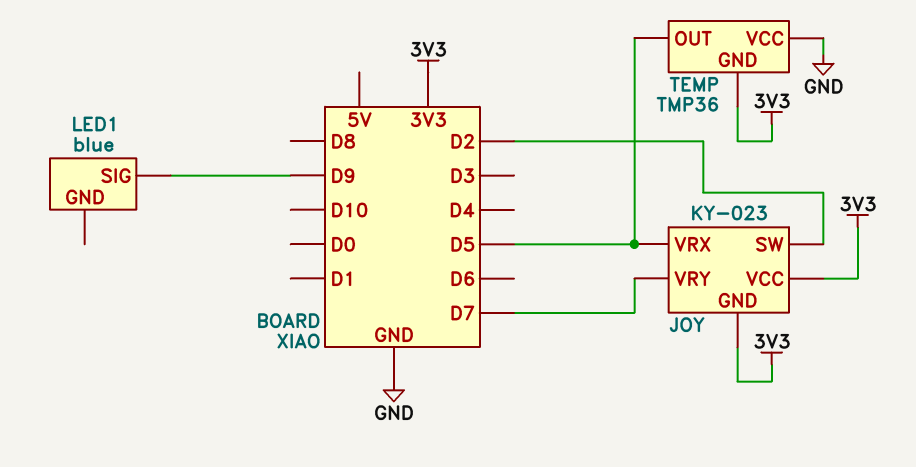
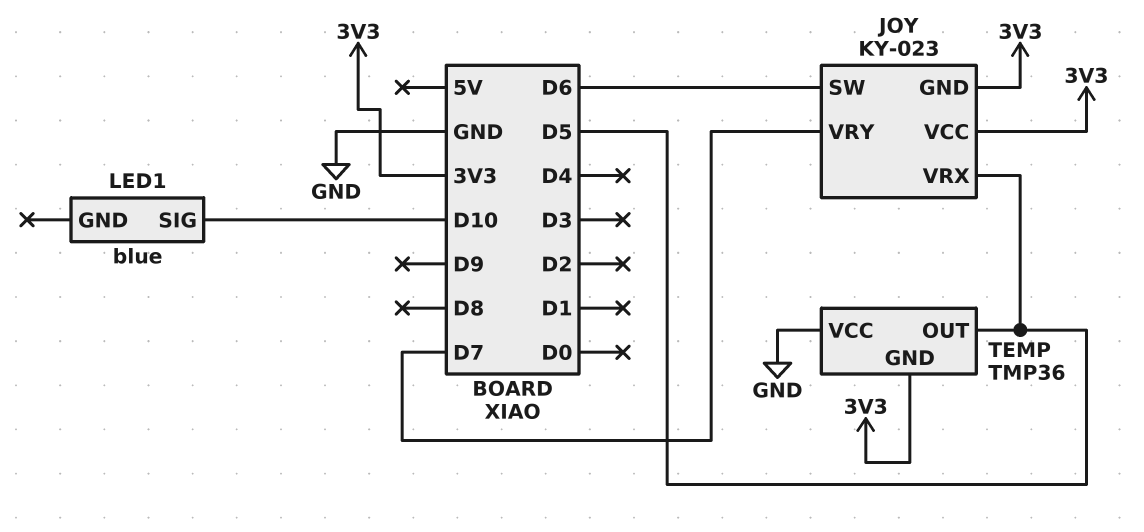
JOY pin SW: D2 -> D6
LED1 pin SIG: D9 -> D10

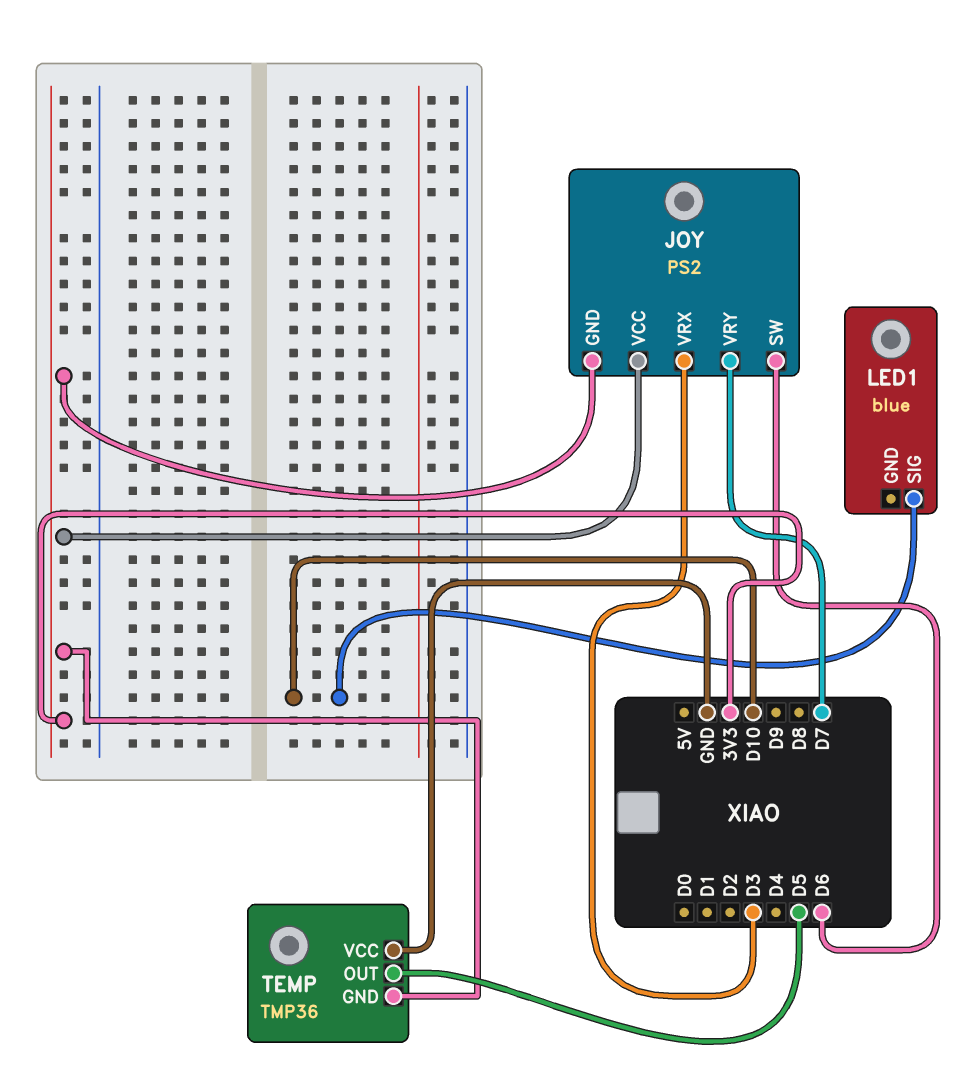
JOY: KY-023 -> PS2
JOY pin VRX: D5 -> D3

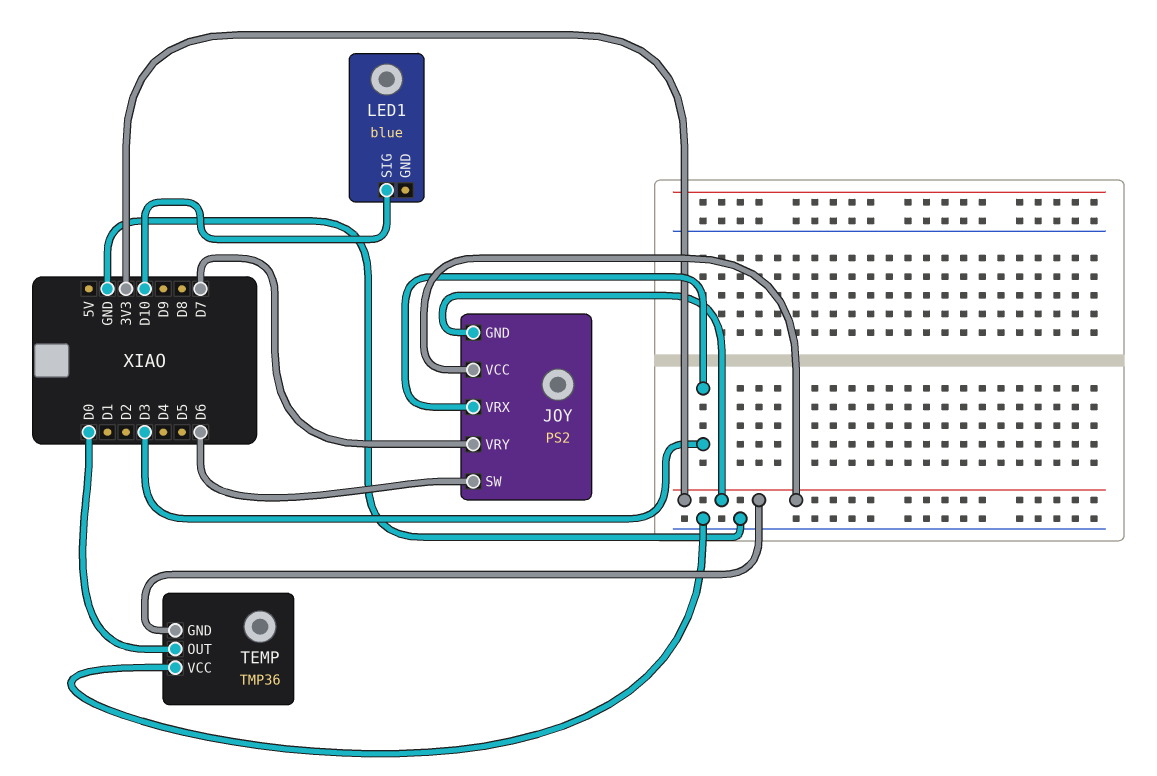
TEMP pin OUT: D5 -> D0

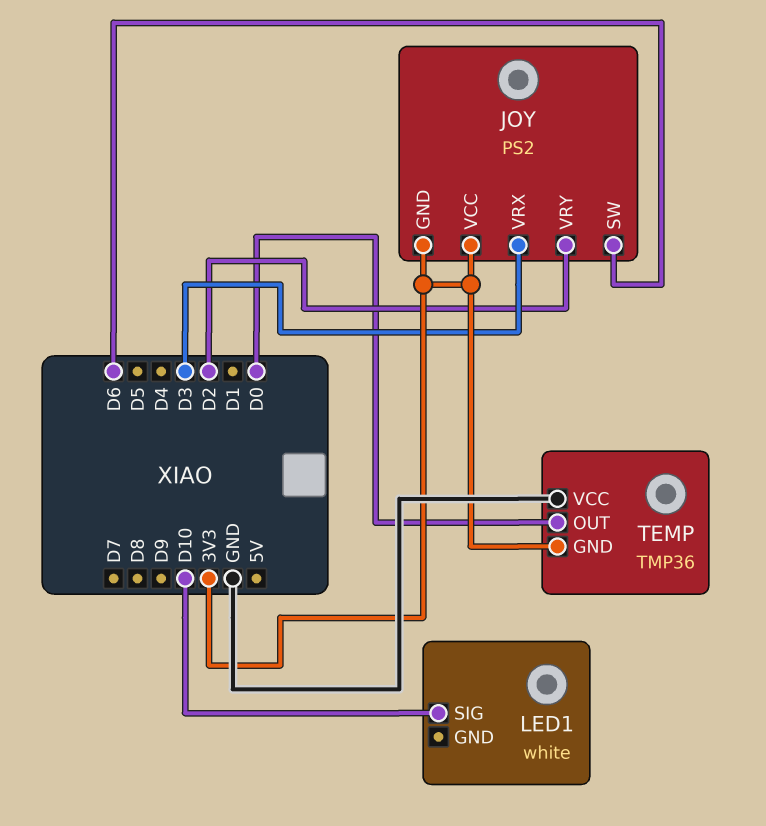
JOY pin VRY: D7 -> D2
LED1: blue -> white

